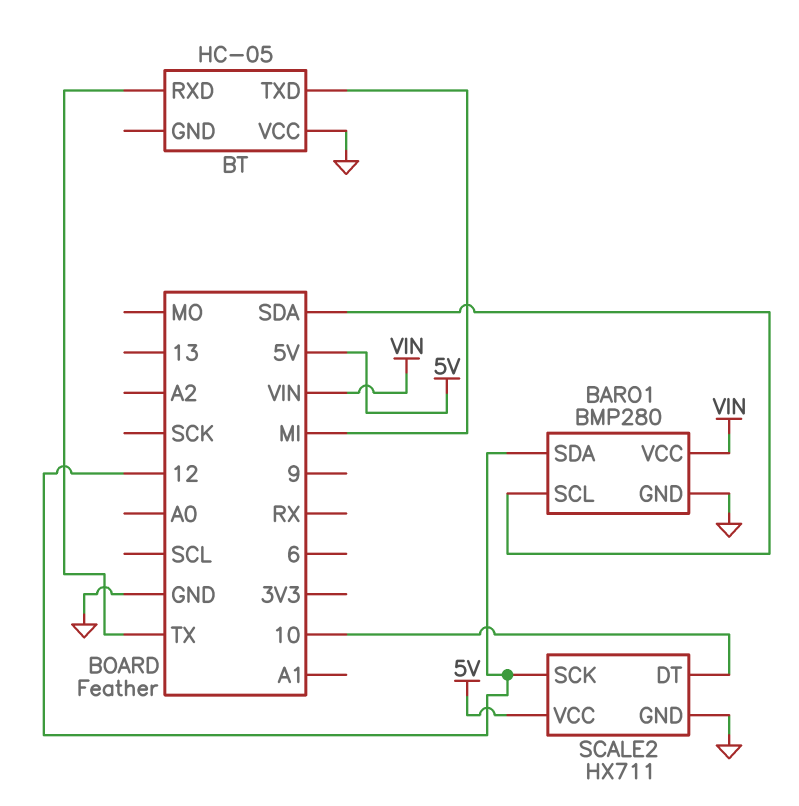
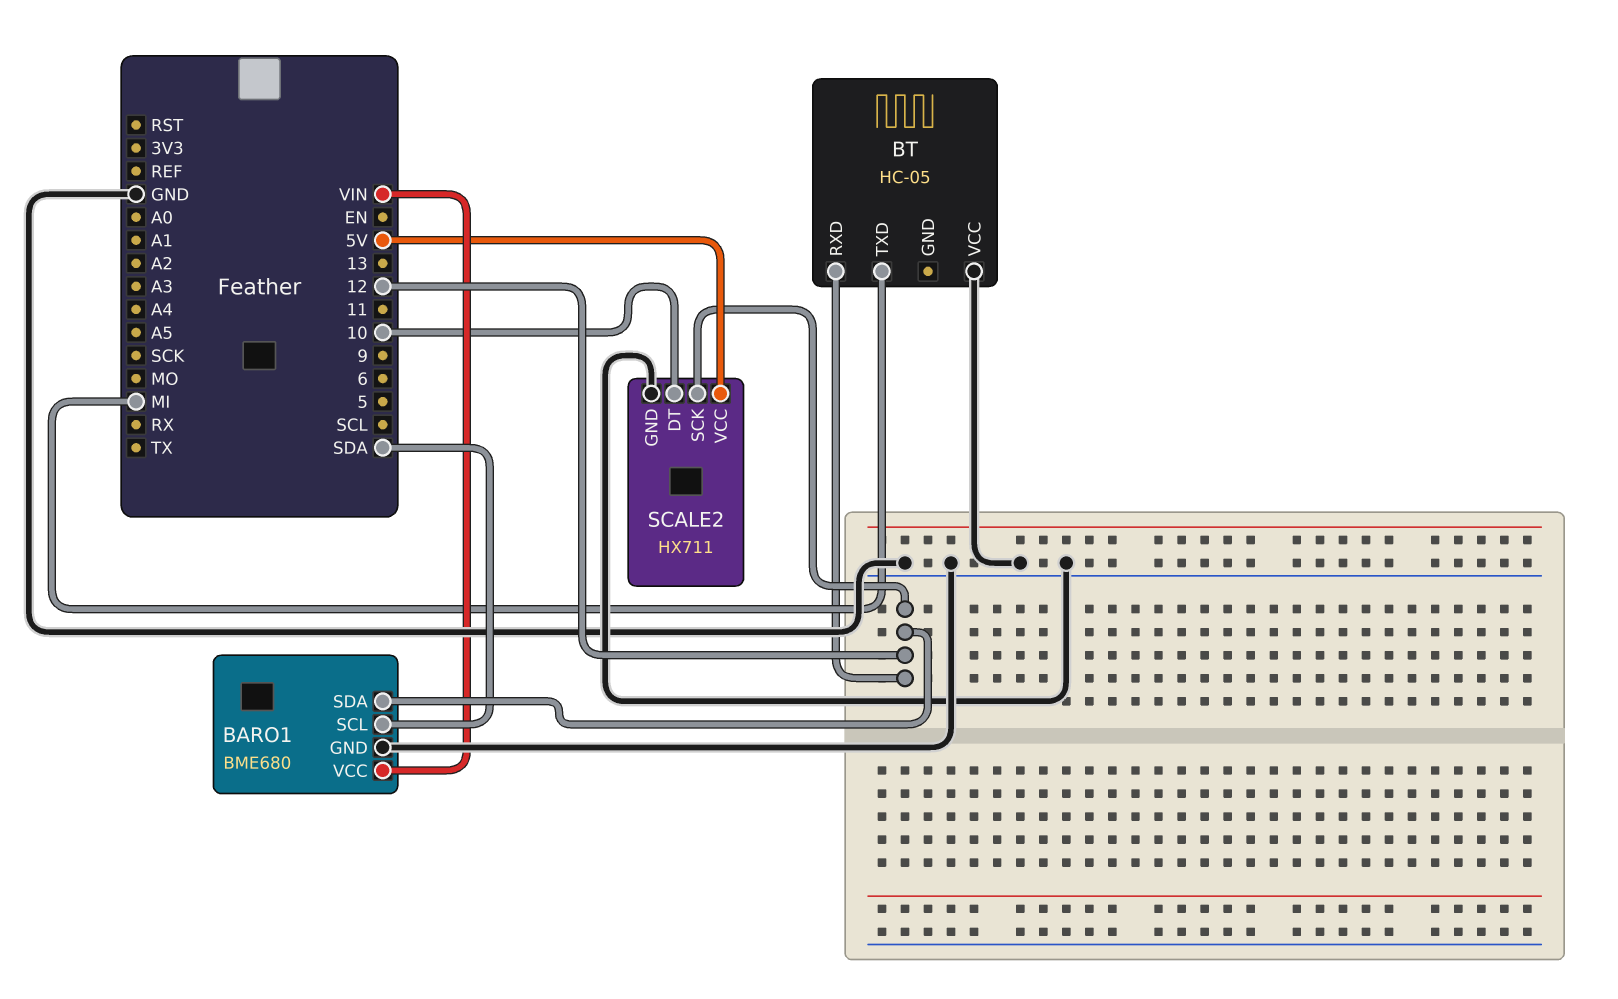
BARO1: BMP280 -> BME680
BT pin RXD: TX -> 12

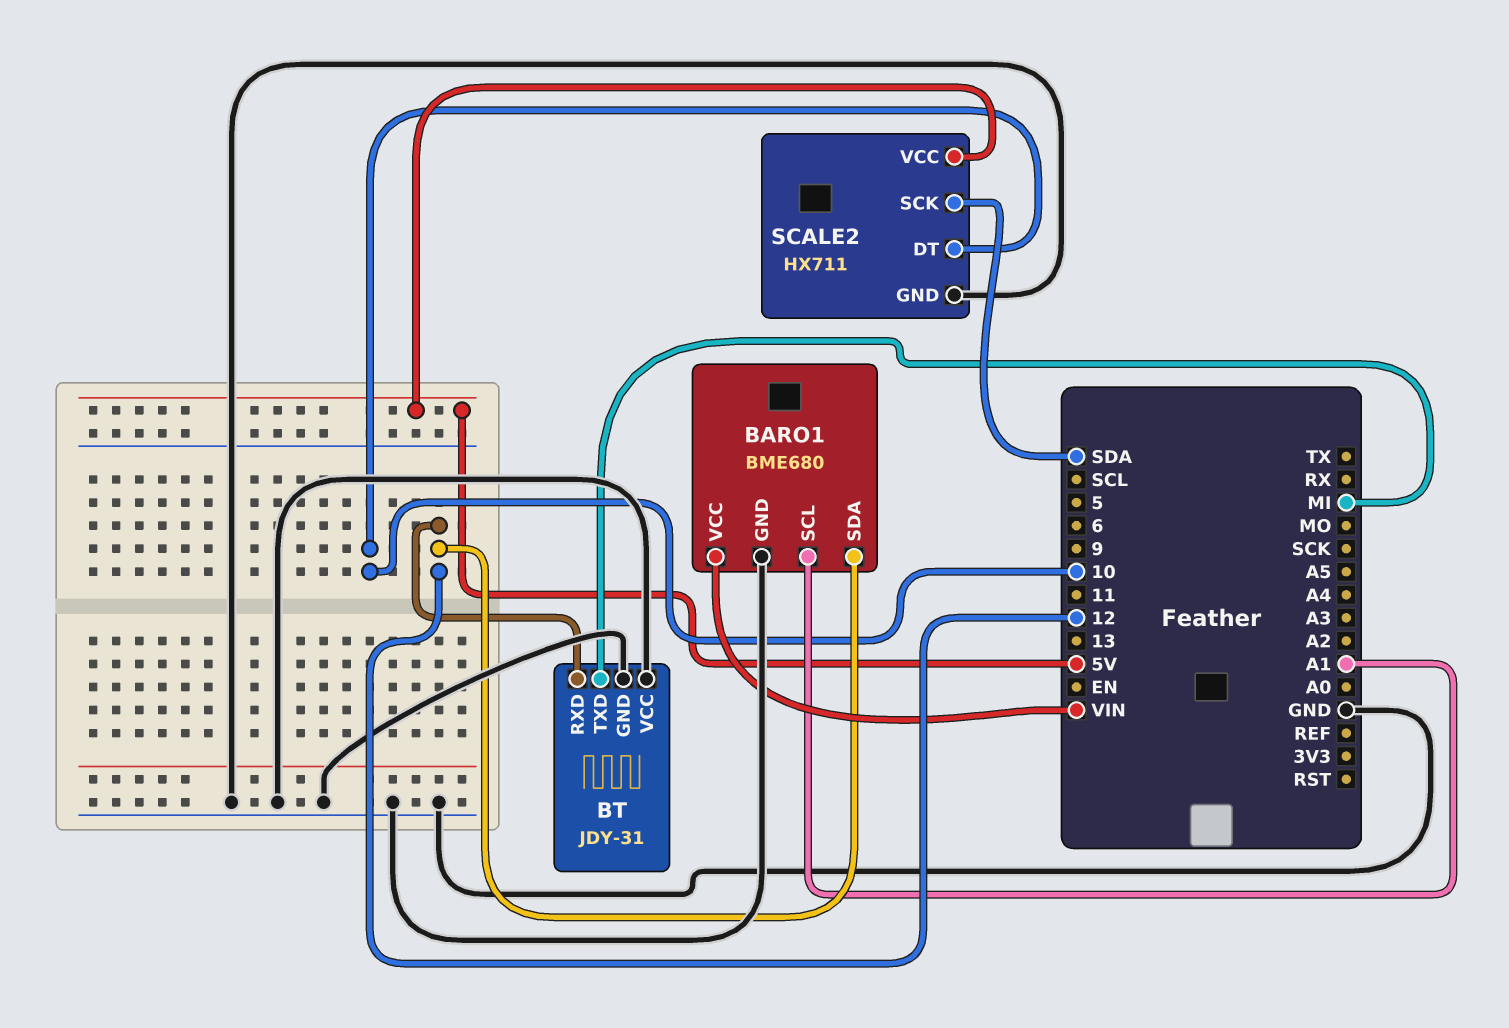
BARO1 pin SCL: SDA -> A1
BT: HC-05 -> JDY-31
BT pin GND: none -> GND
SCALE2 pin SCK: 12 -> SDA

